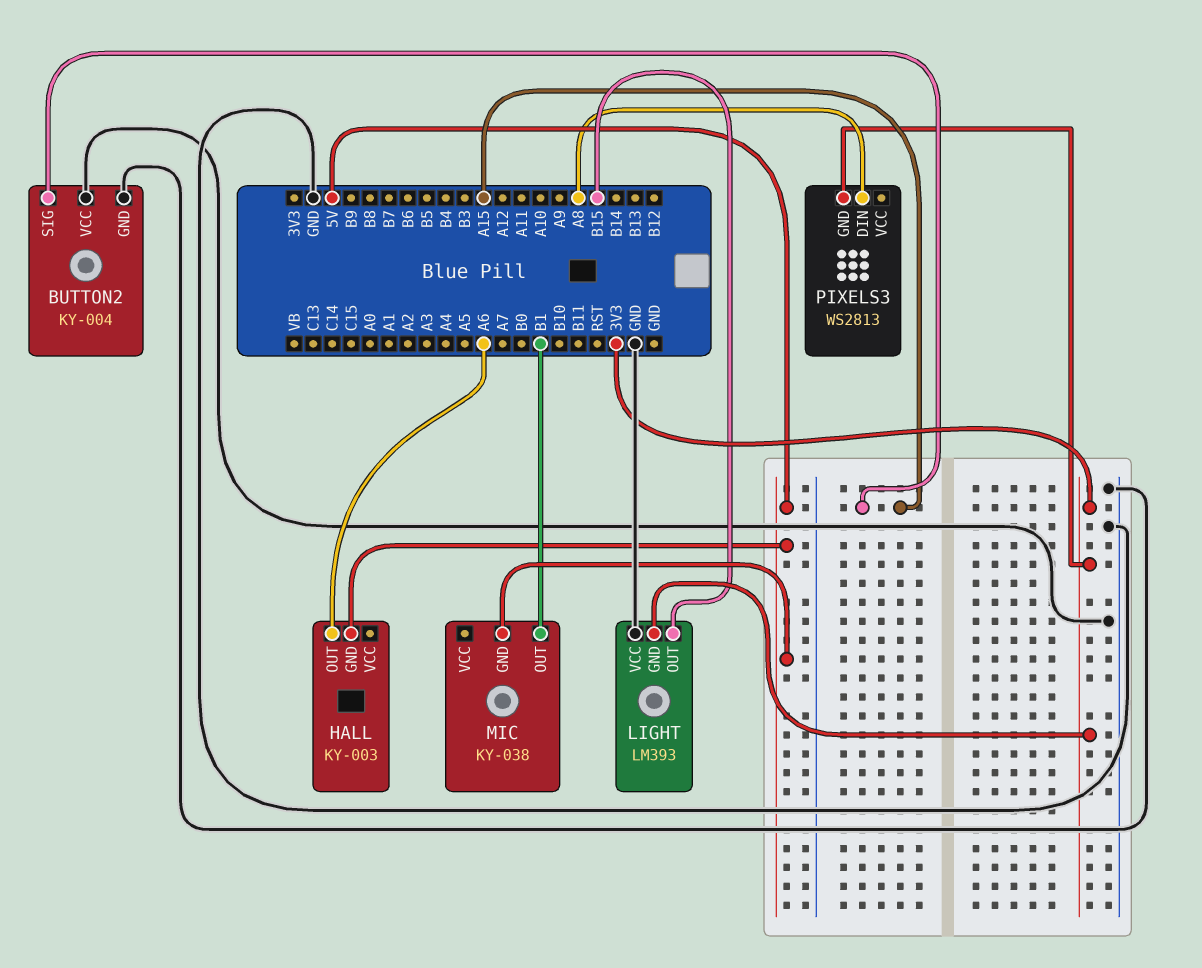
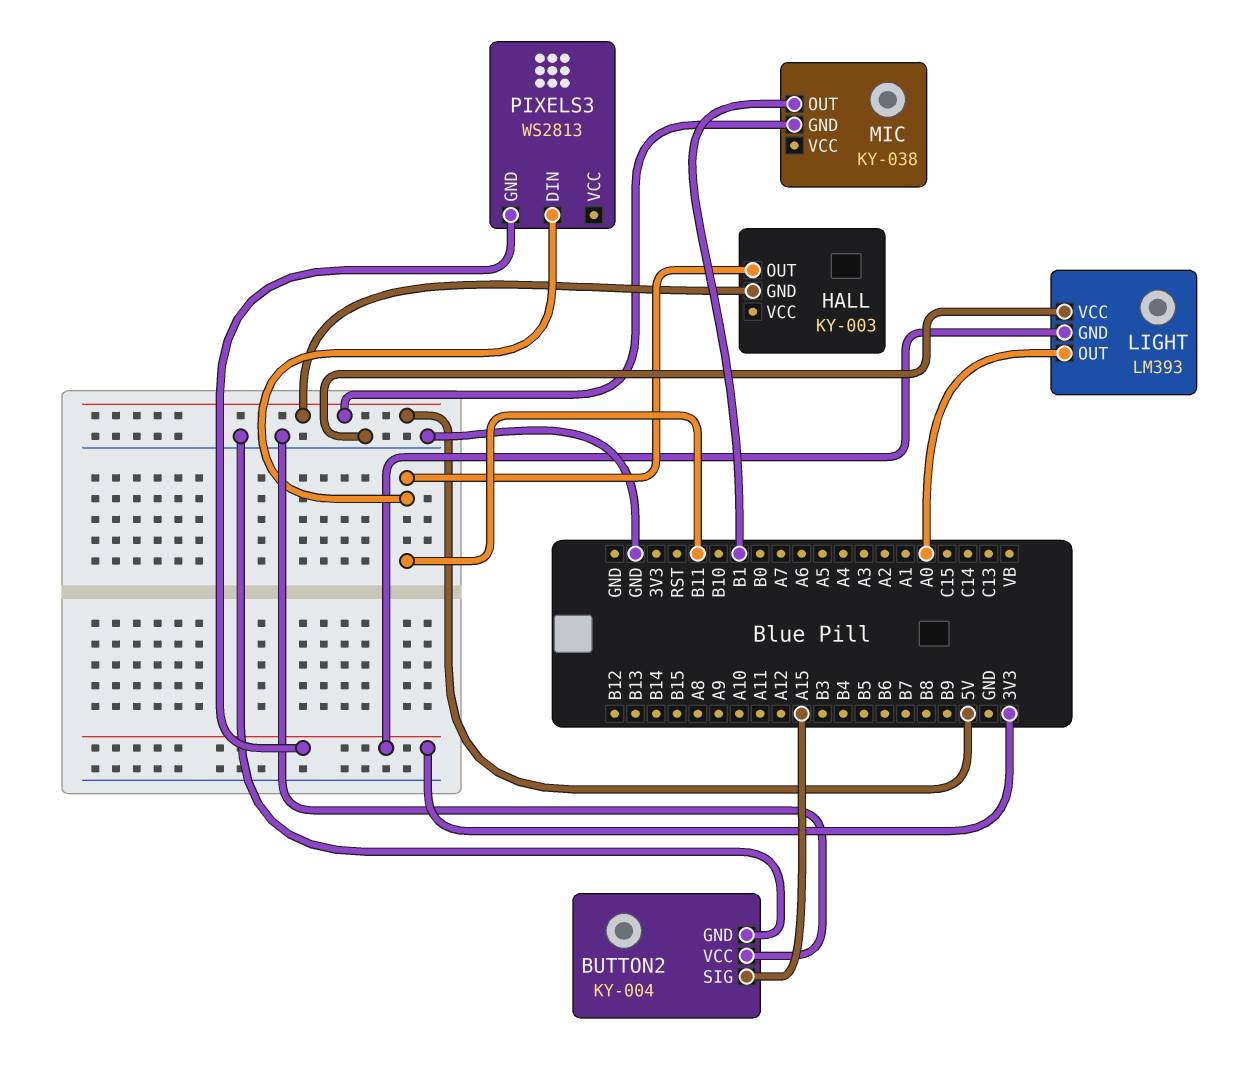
HALL pin OUT: A6 -> B11
LIGHT pin OUT: B15 -> A0
PIXELS3 pin DIN: A8 -> B11

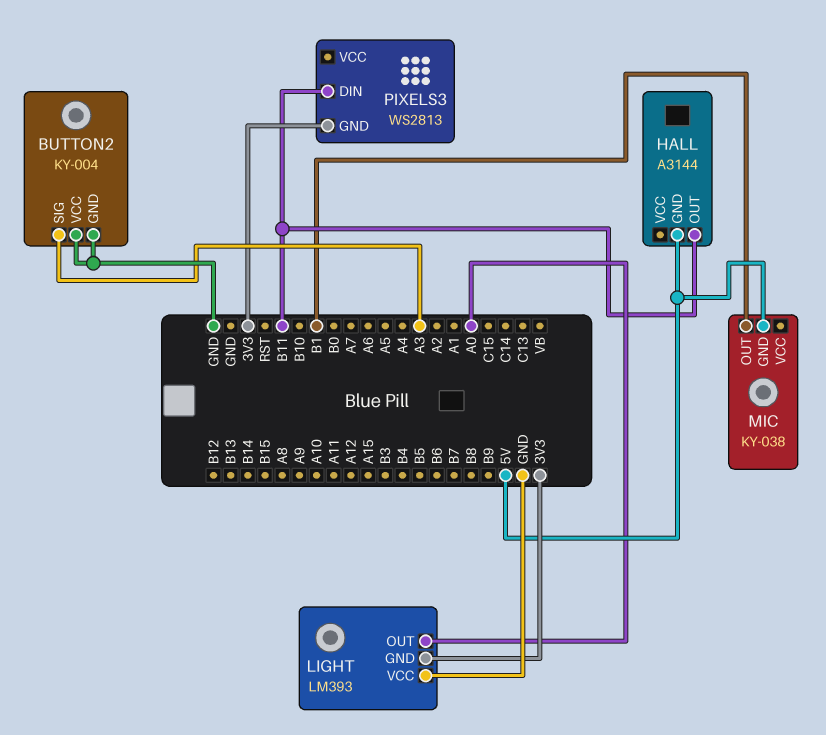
BUTTON2 pin SIG: A15 -> A3
HALL: KY-003 -> A3144

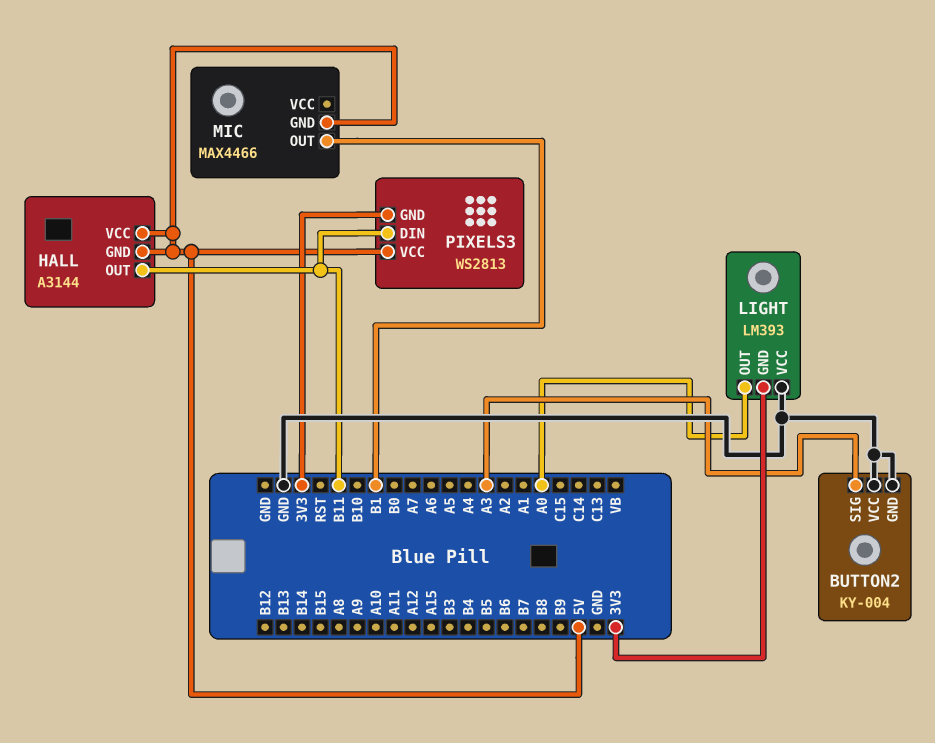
HALL pin VCC: none -> 5V
MIC: KY-038 -> MAX4466
PIXELS3 pin VCC: none -> 5V

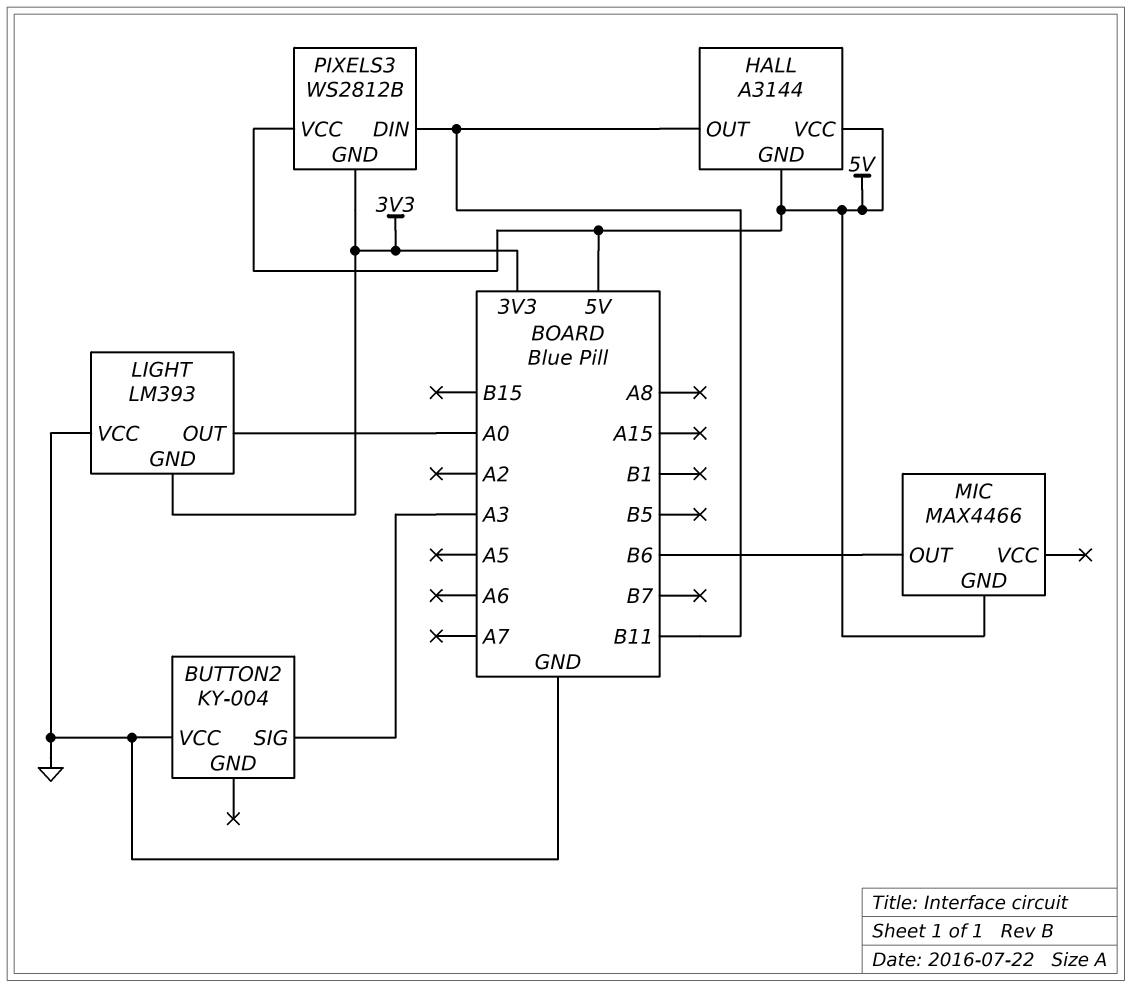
BUTTON2 pin GND: GND -> none
MIC pin OUT: B1 -> B6
PIXELS3: WS2813 -> WS2812B

